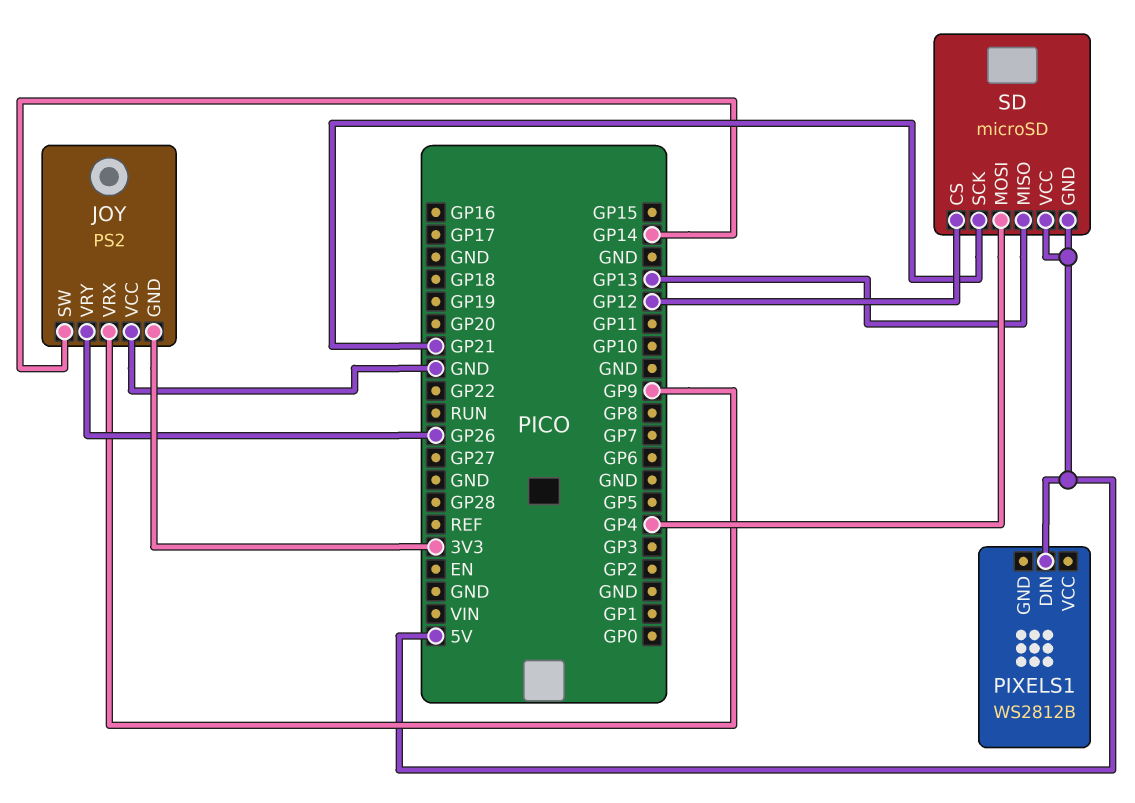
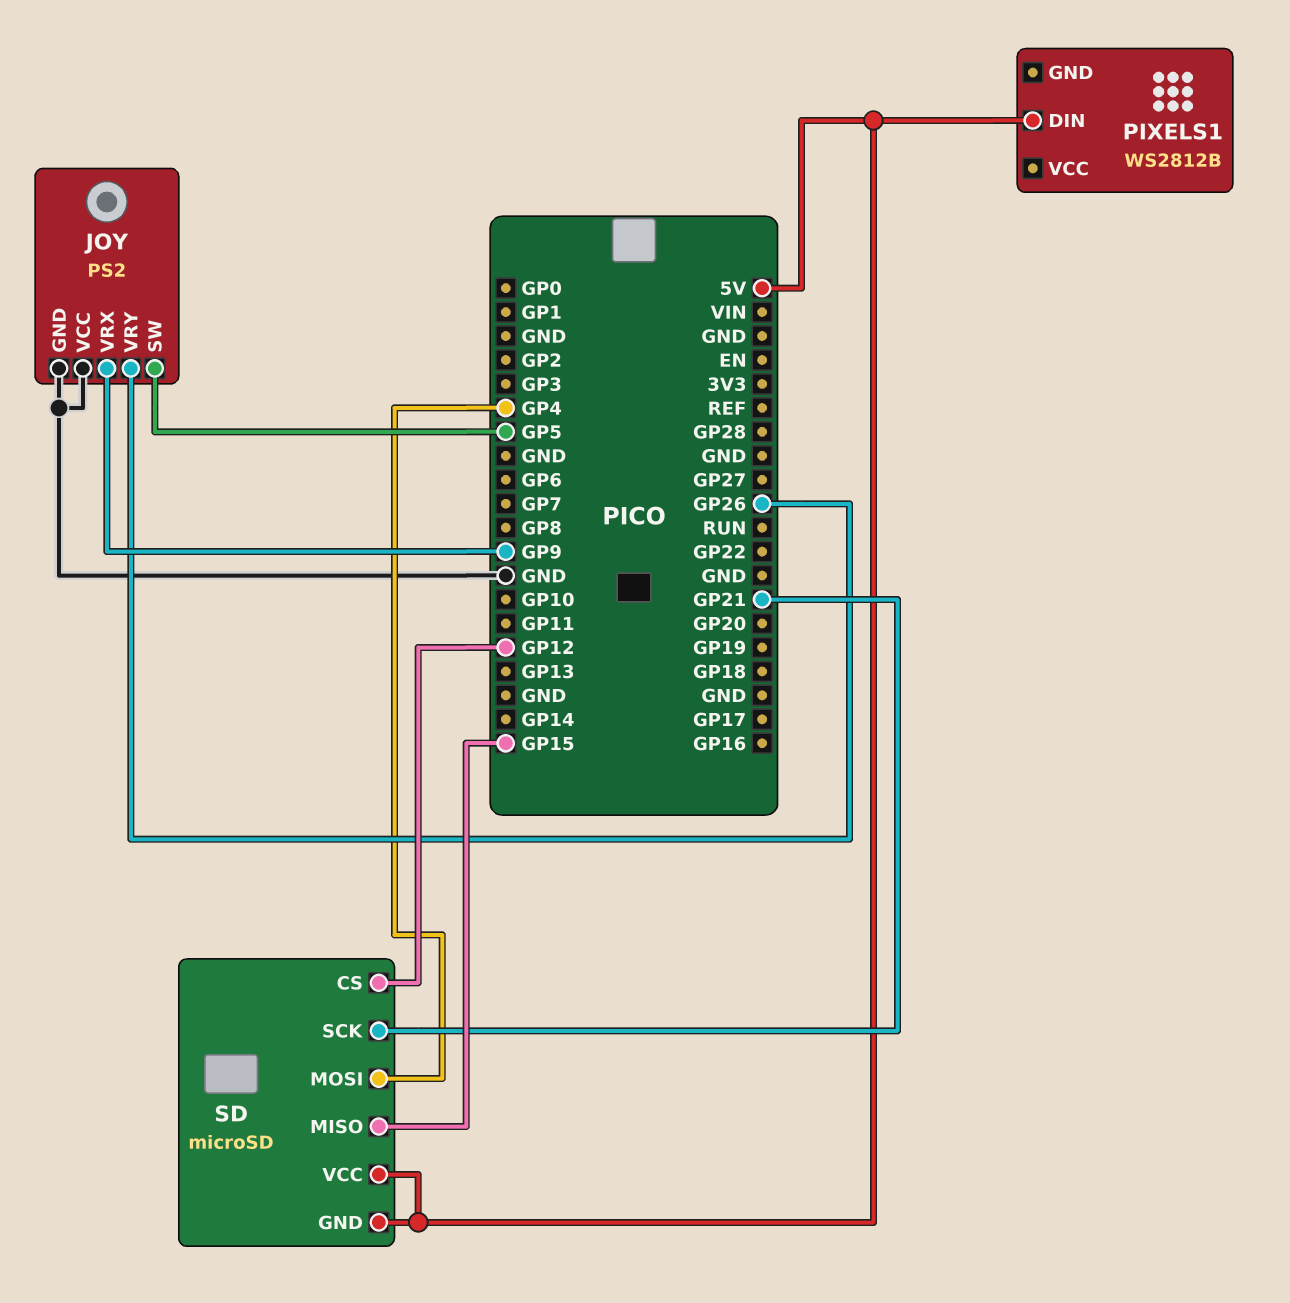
JOY pin GND: 3V3 -> GND
JOY pin SW: GP14 -> GP5
SD pin MISO: GP13 -> GP15

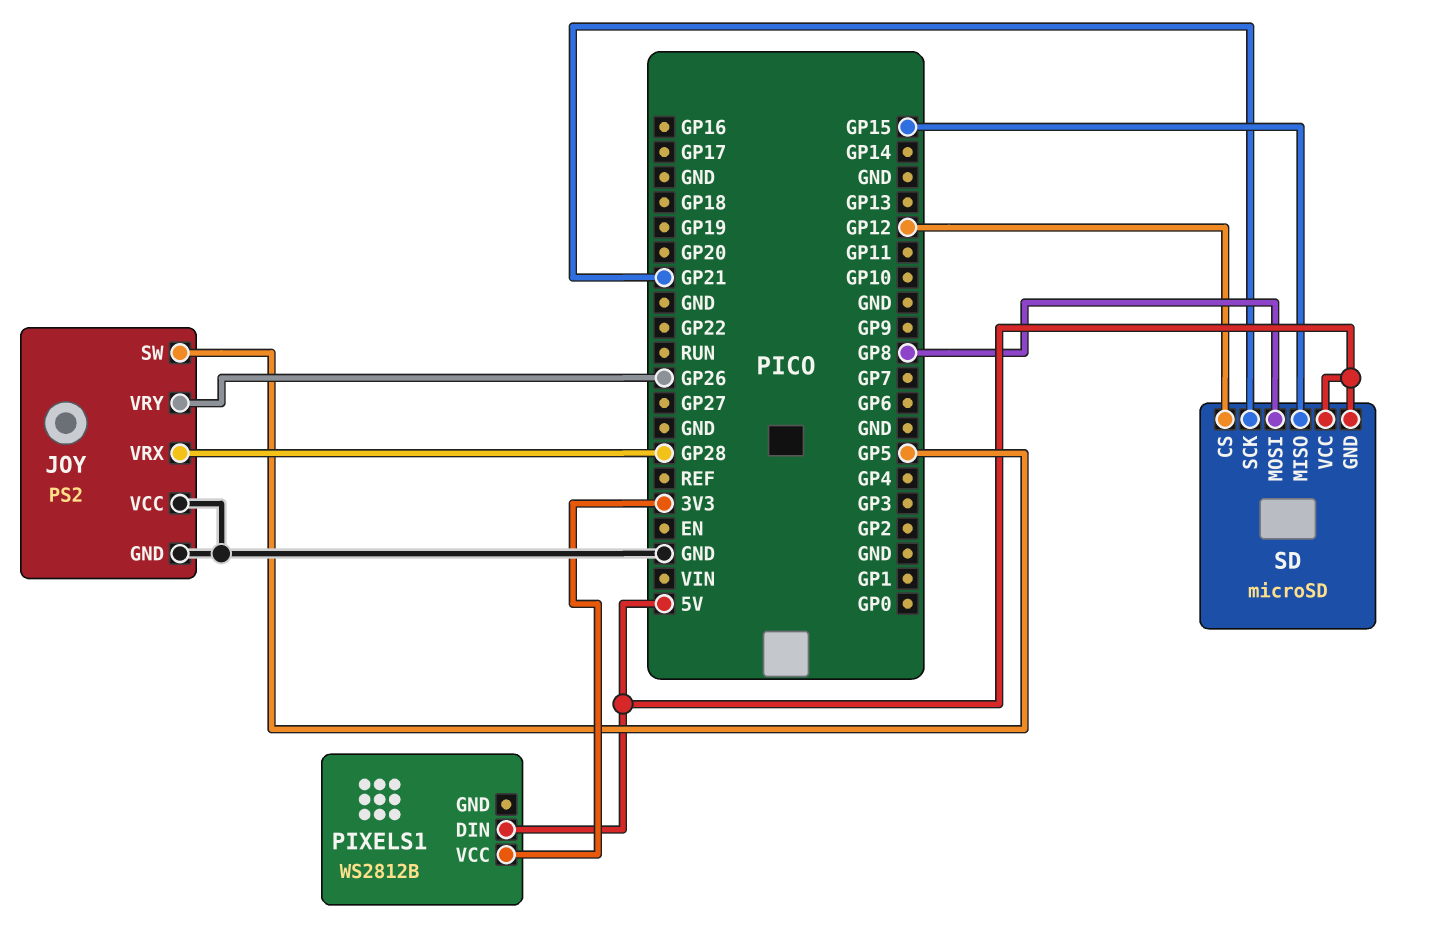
JOY pin VRX: GP9 -> GP28
PIXELS1 pin VCC: none -> 3V3
SD pin MOSI: GP4 -> GP8

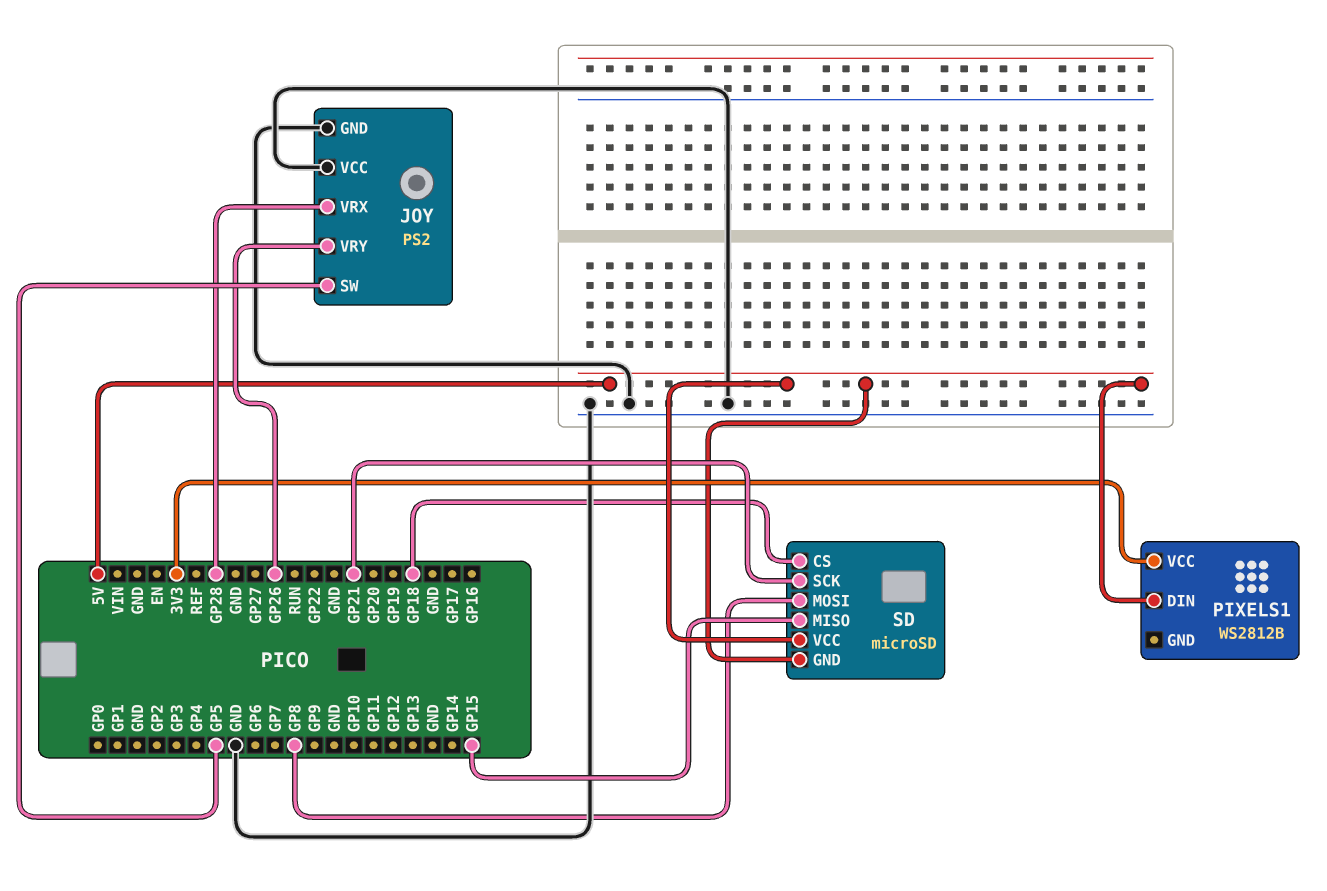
SD pin CS: GP12 -> GP18

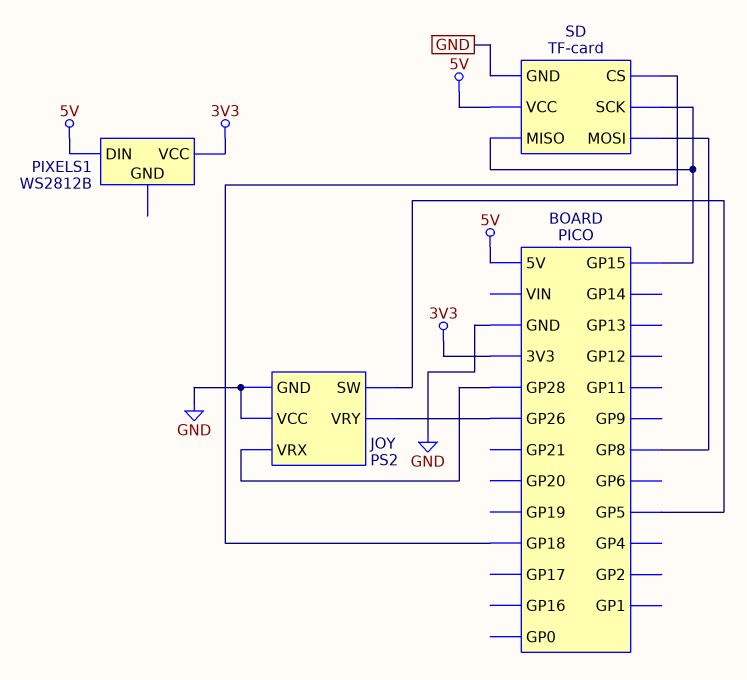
SD: microSD -> TF-card
SD pin GND: 5V -> GND
SD pin SCK: GP21 -> GP15

